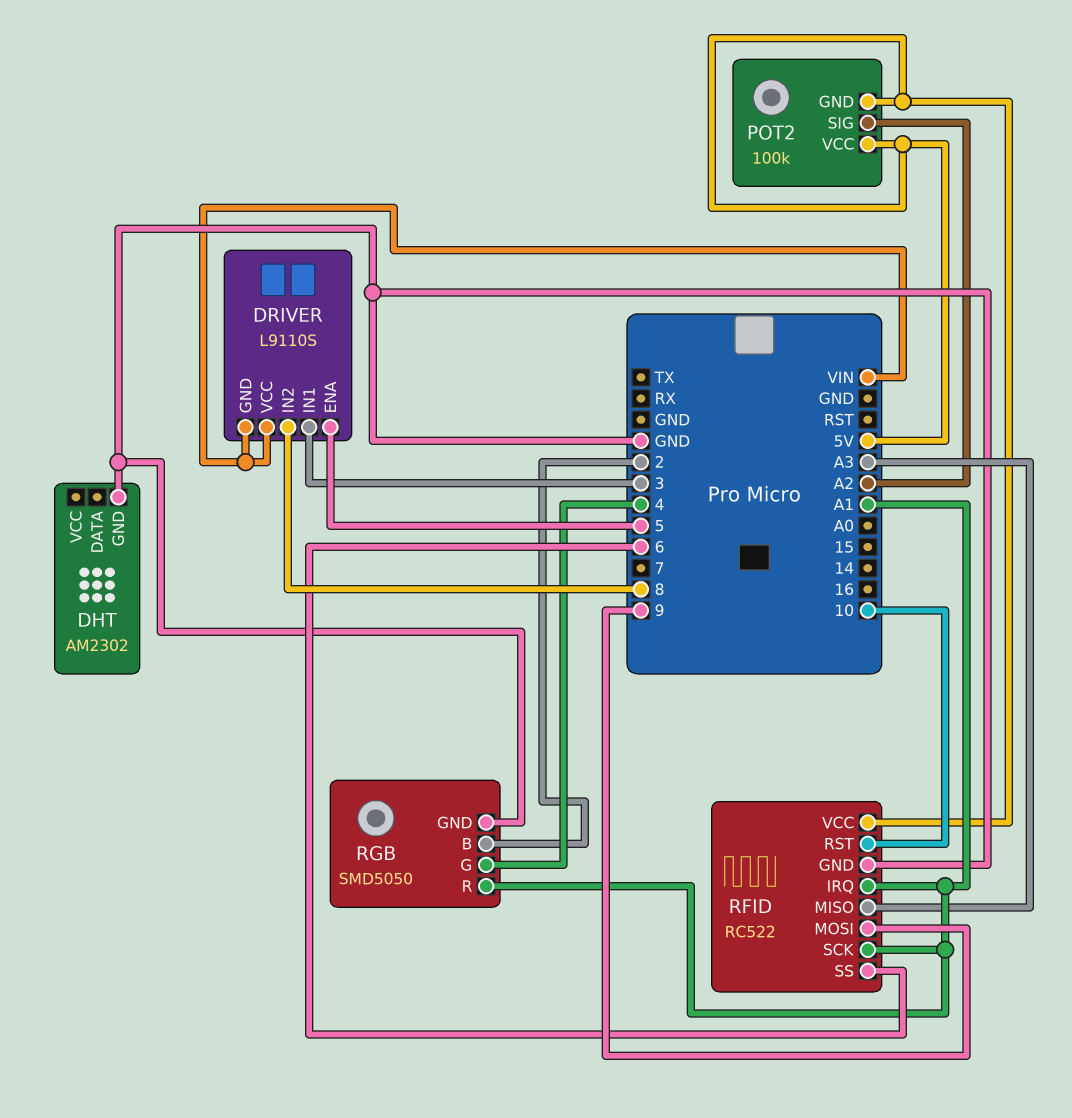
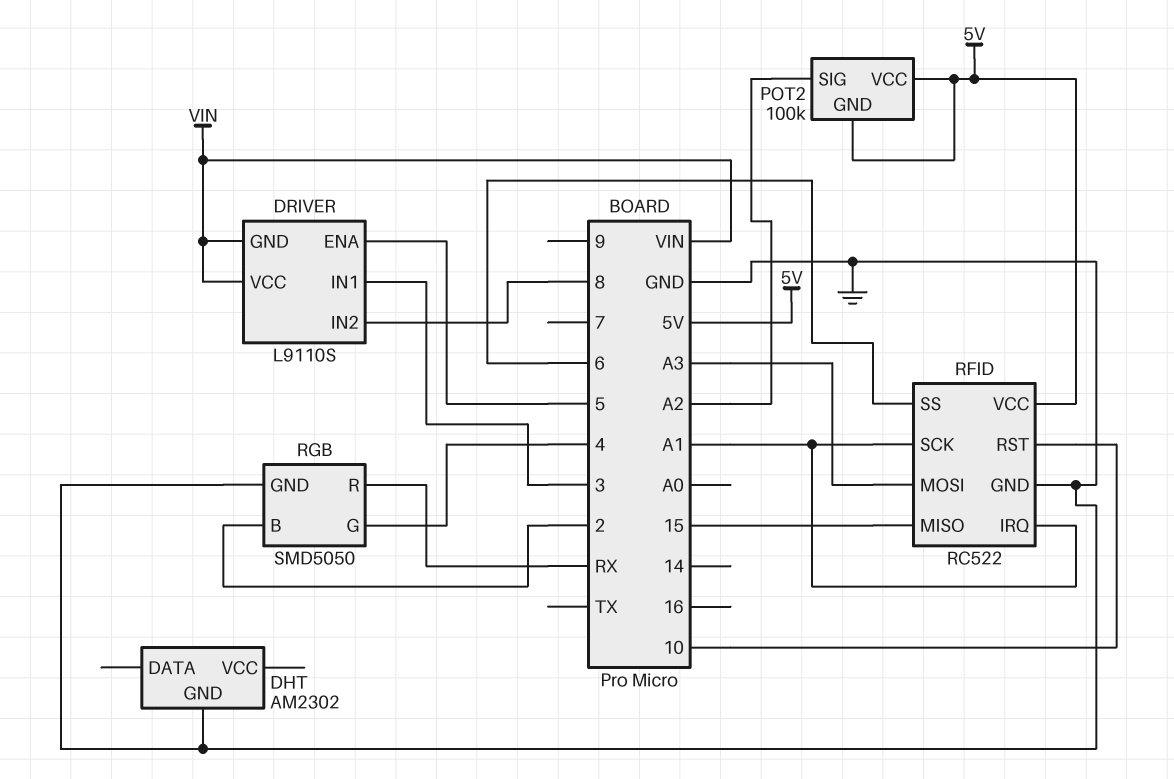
RFID pin MISO: A3 -> 15
RFID pin MOSI: 9 -> A3
RGB pin R: A1 -> RX

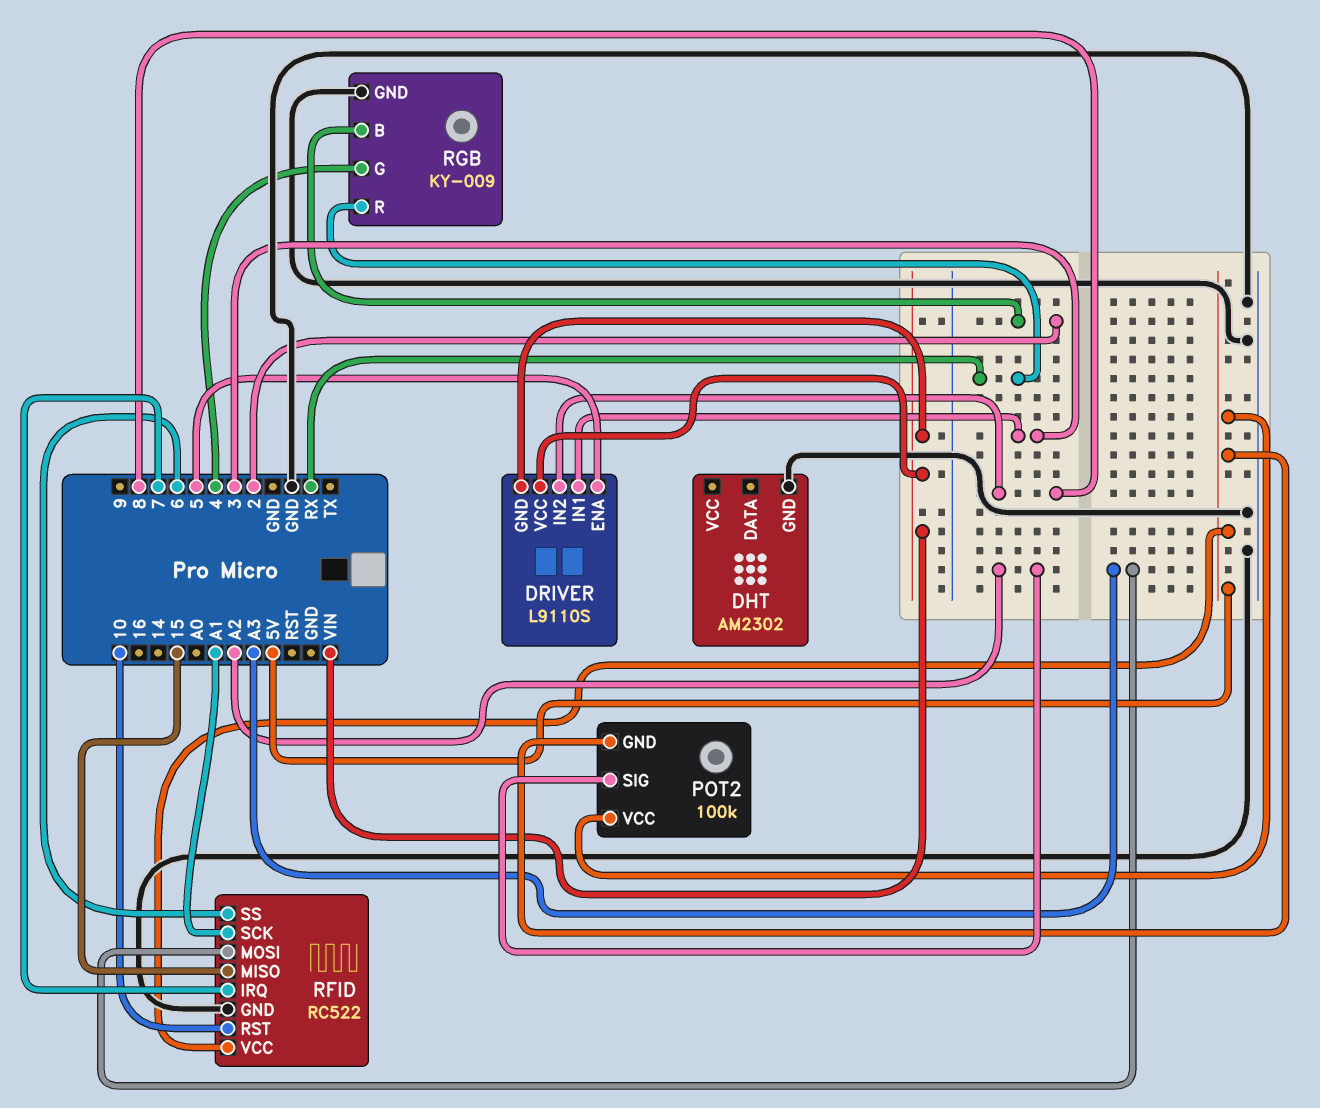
RFID pin IRQ: A1 -> 7
RGB: SMD5050 -> KY-009

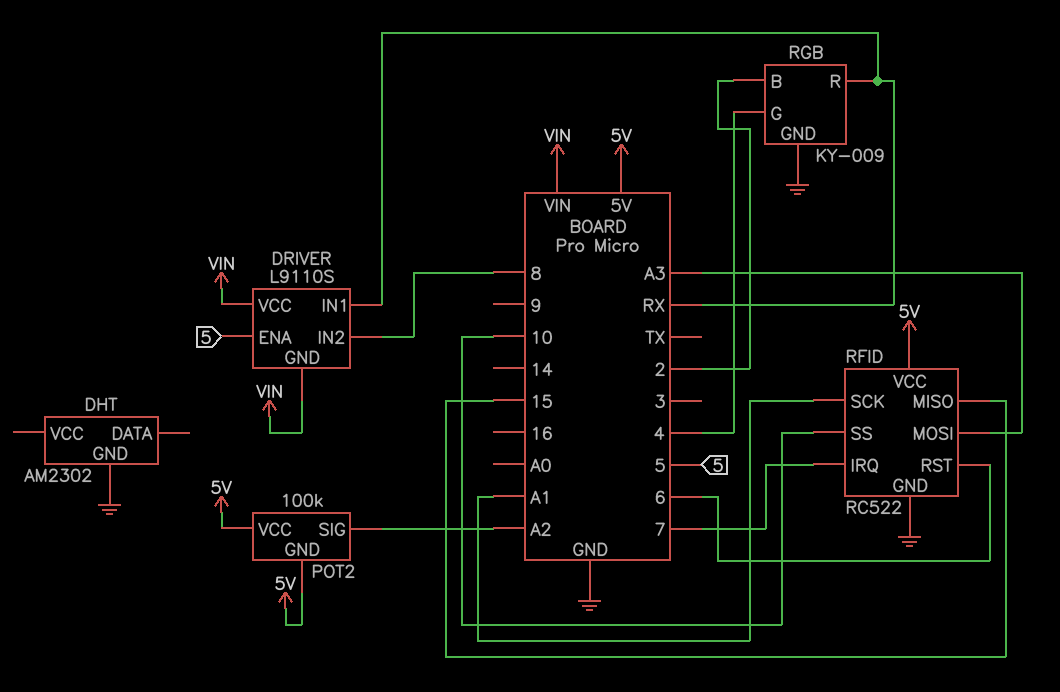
DRIVER pin IN1: 3 -> RX
RFID pin RST: 10 -> 6
RFID pin SS: 6 -> 10

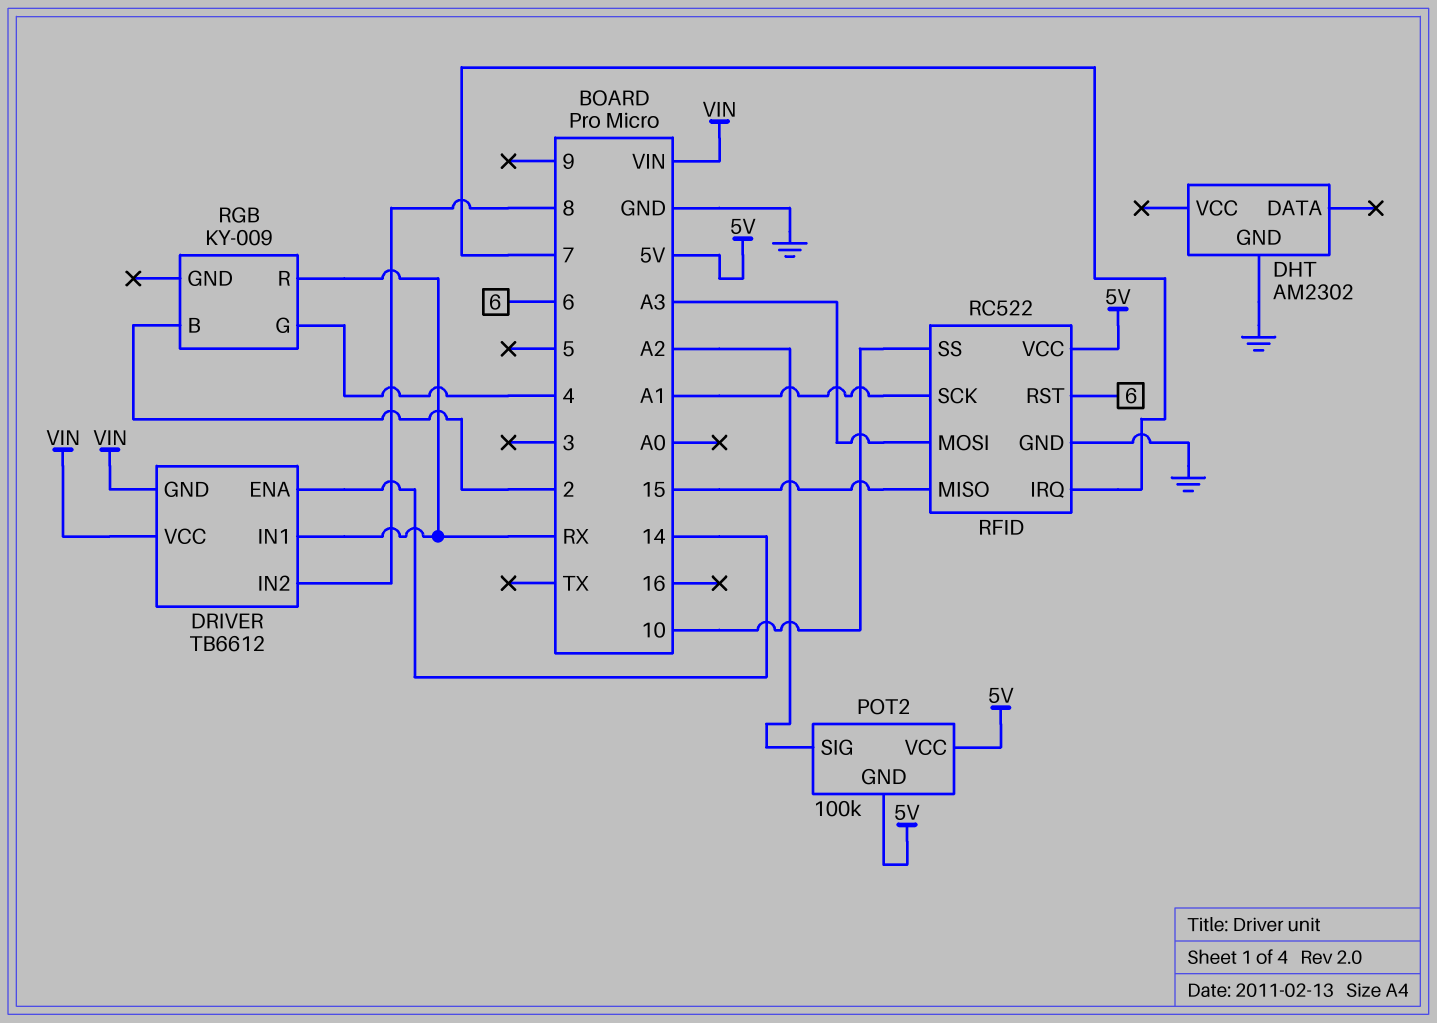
DRIVER: L9110S -> TB6612
DRIVER pin ENA: 5 -> 14
RGB pin GND: GND -> none

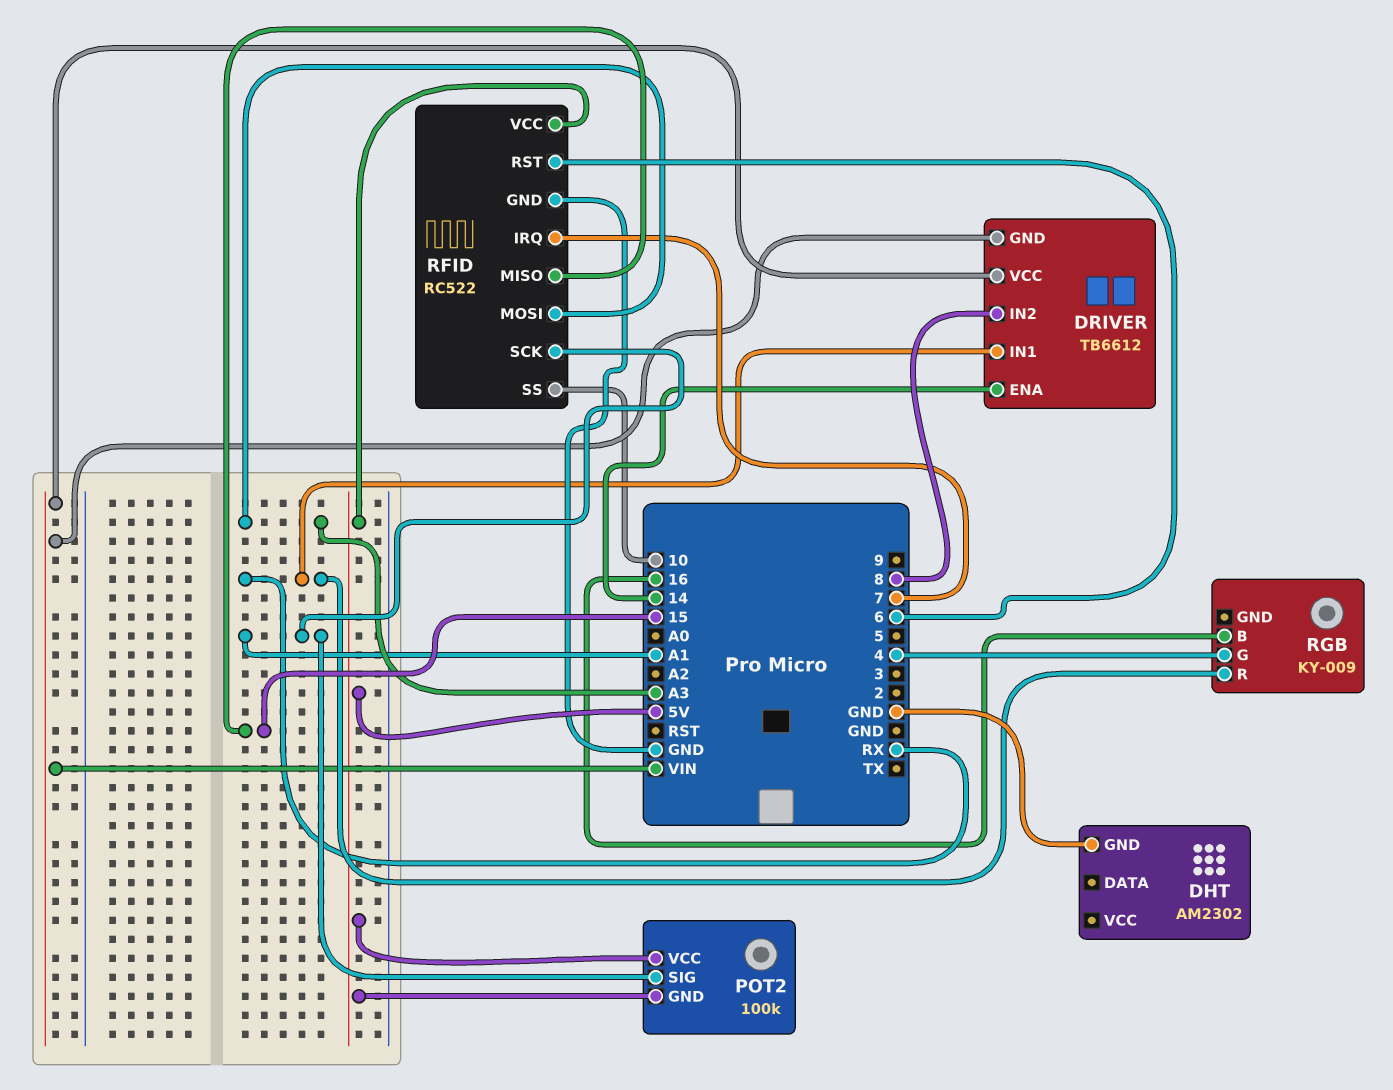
POT2 pin SIG: A2 -> A1
RGB pin B: 2 -> 16

